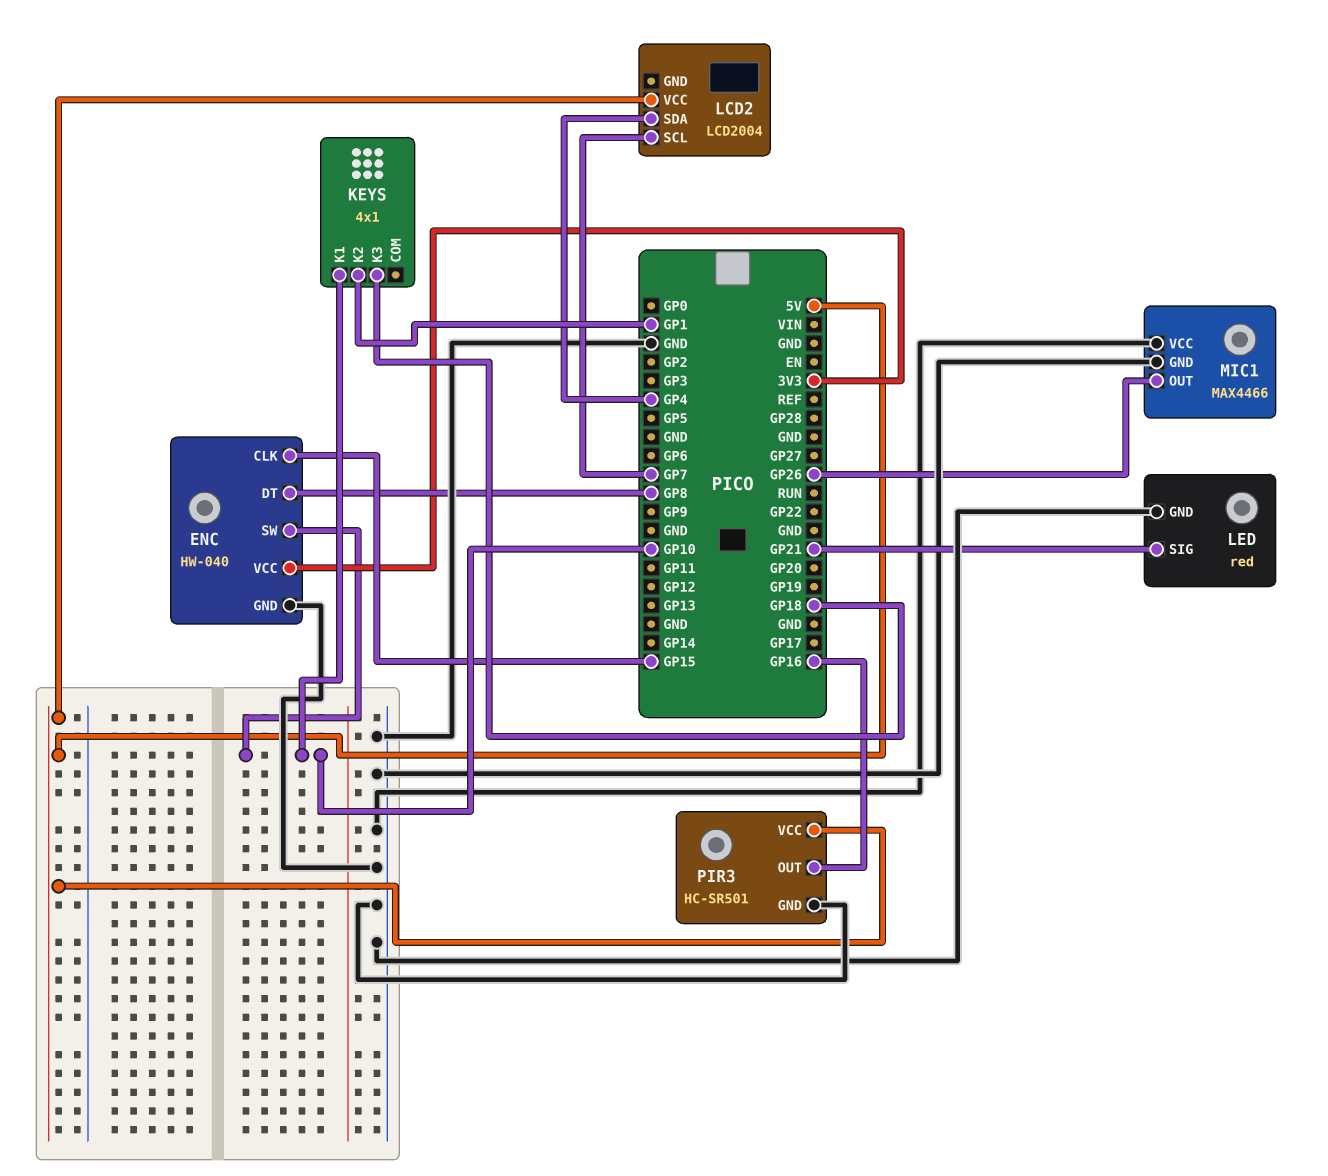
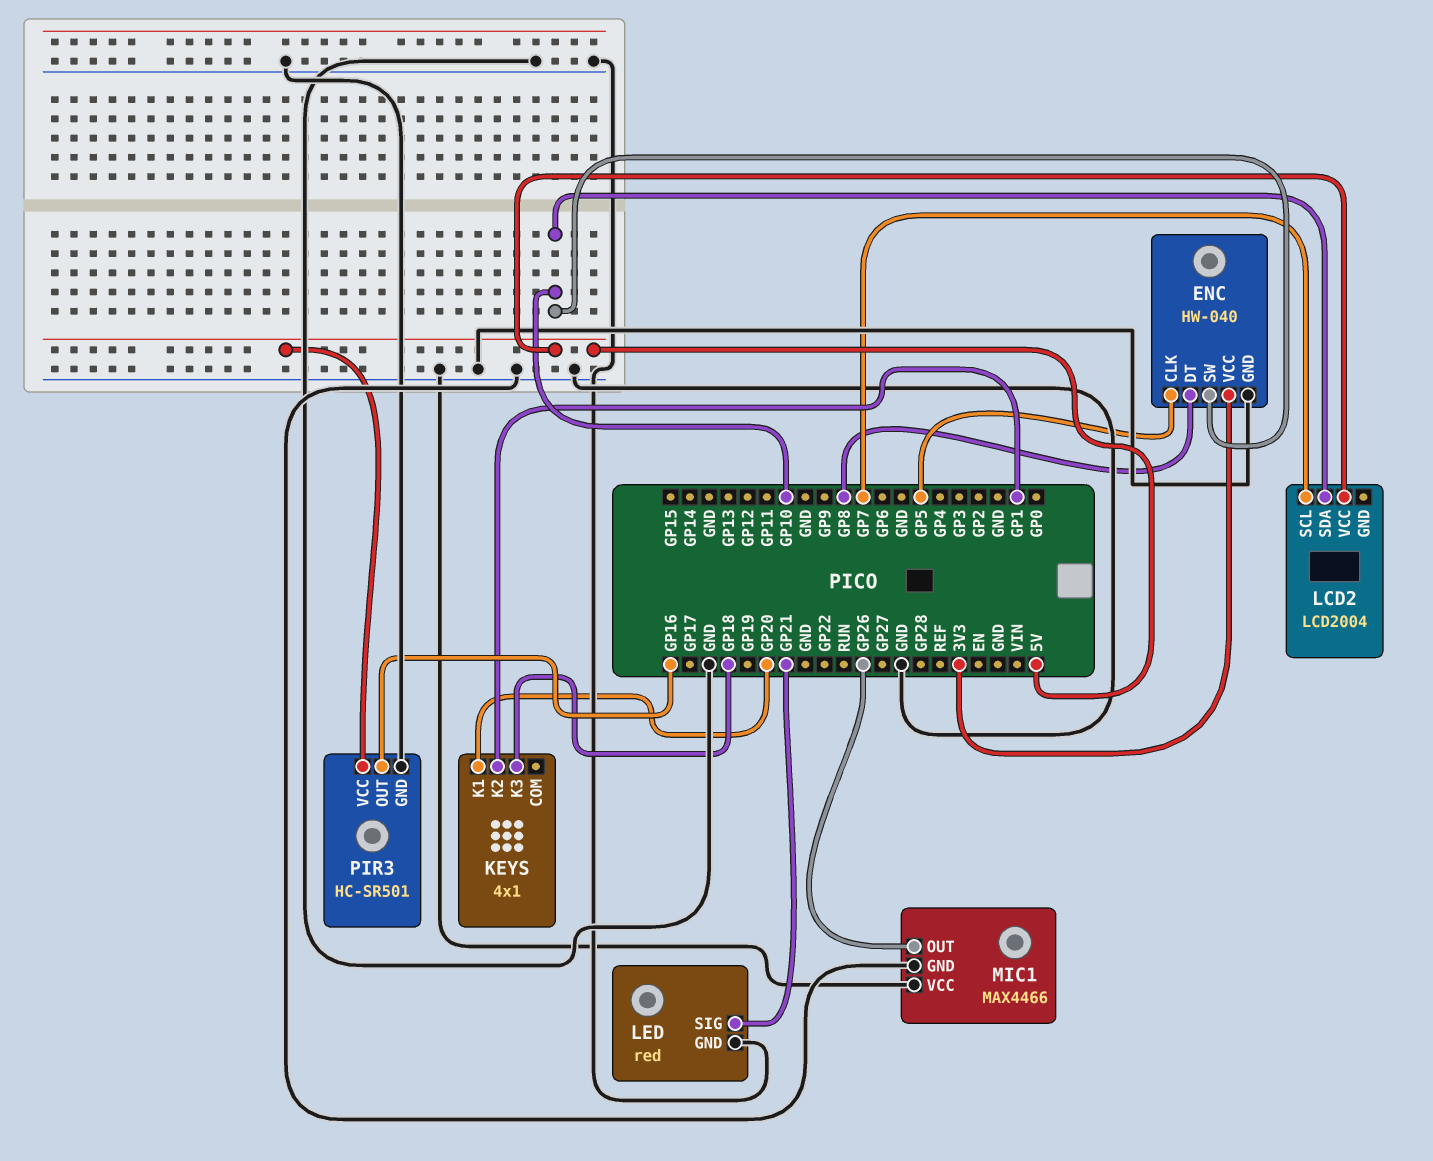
ENC pin CLK: GP15 -> GP5
KEYS pin K1: GP10 -> GP20
LCD2 pin SDA: GP4 -> GP10

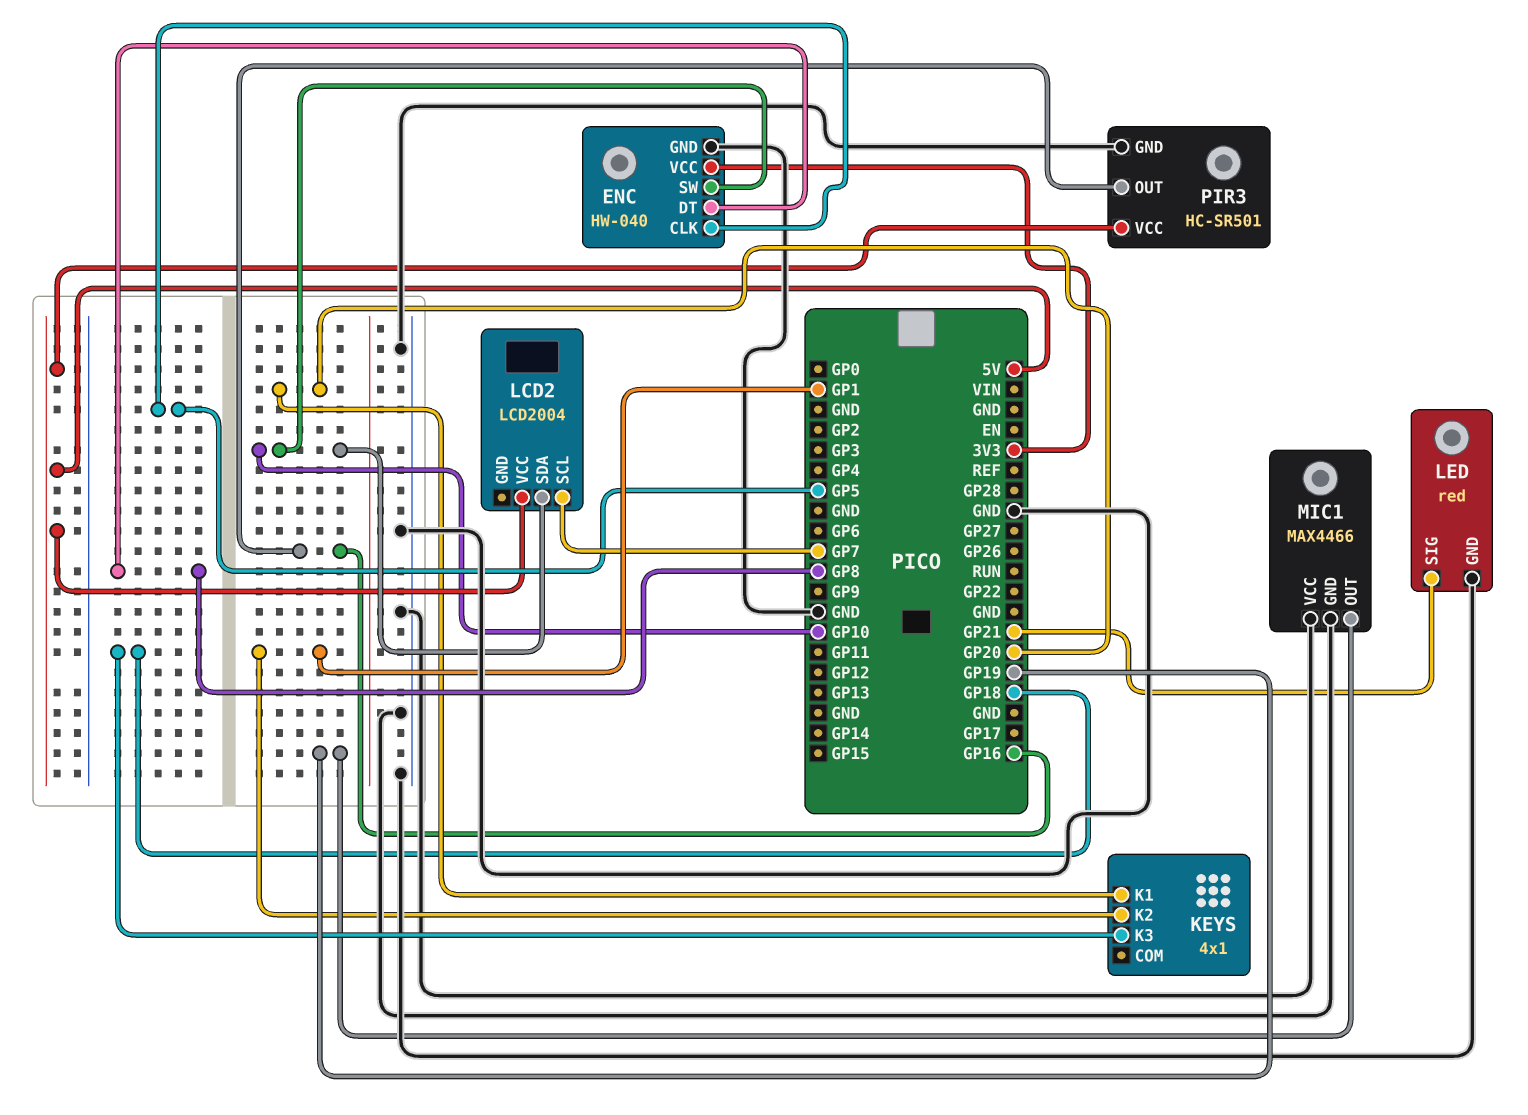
MIC1 pin OUT: GP26 -> GP19

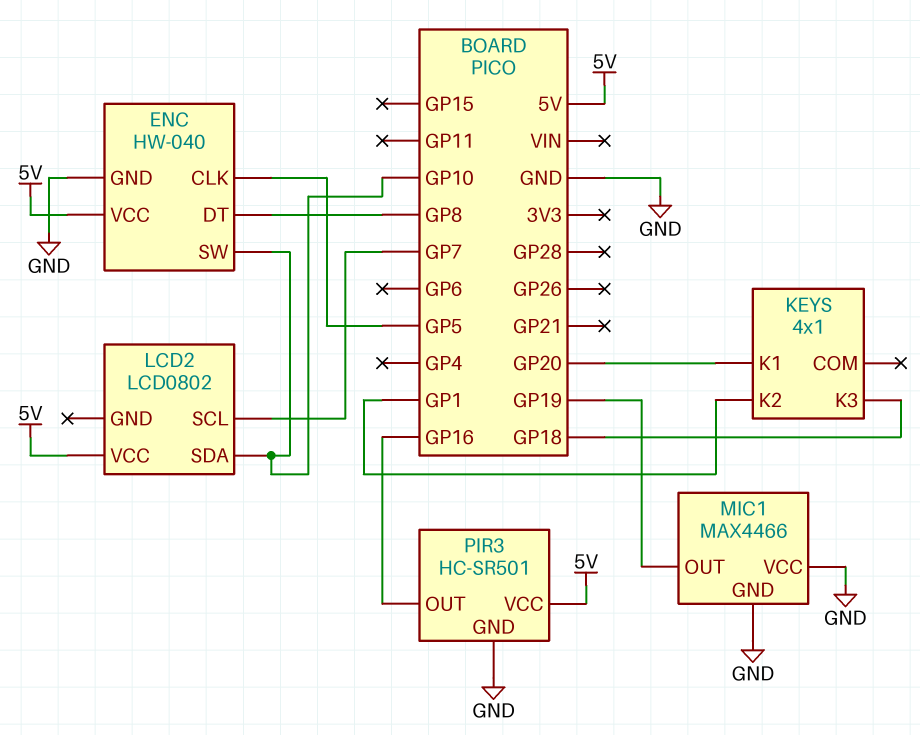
ENC pin VCC: 3V3 -> 5V
LCD2: LCD2004 -> LCD0802
LED: red -> none
LED pin GND: GND -> none
LED pin SIG: GP21 -> none

